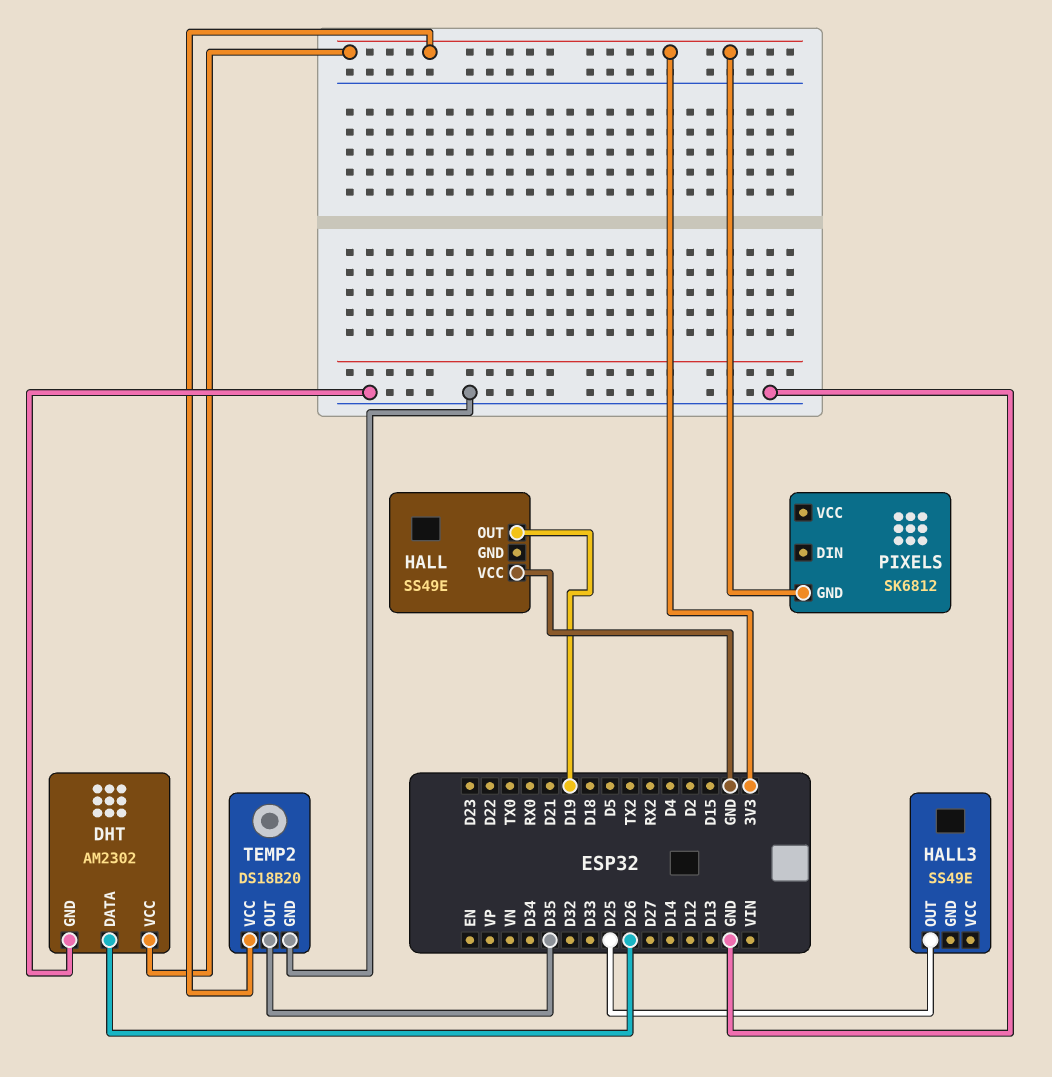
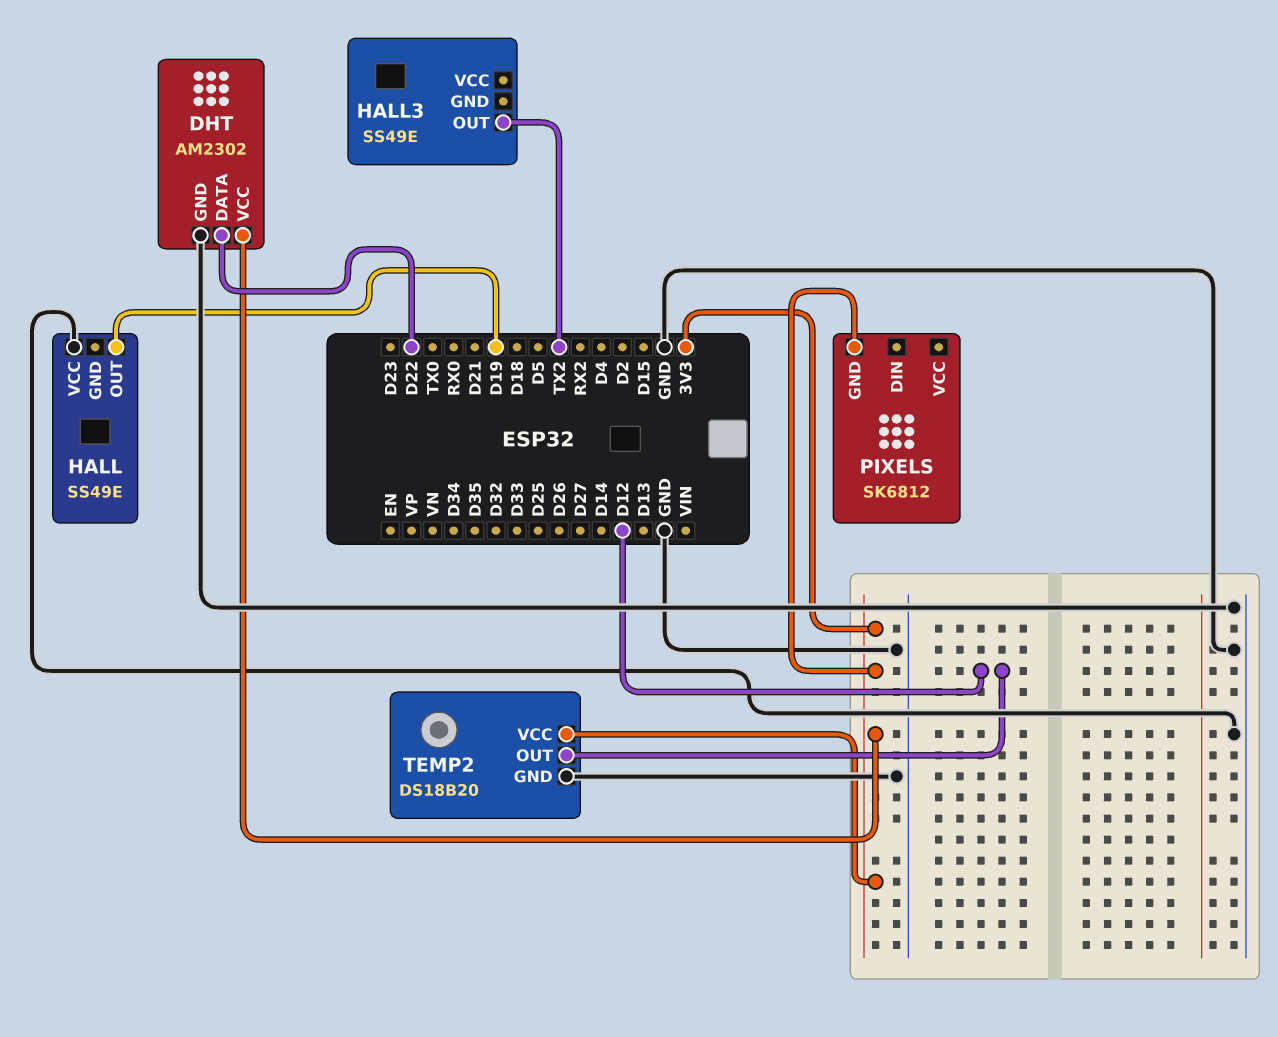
DHT pin DATA: D26 -> D22
HALL3 pin OUT: D25 -> TX2
TEMP2 pin OUT: D35 -> D12

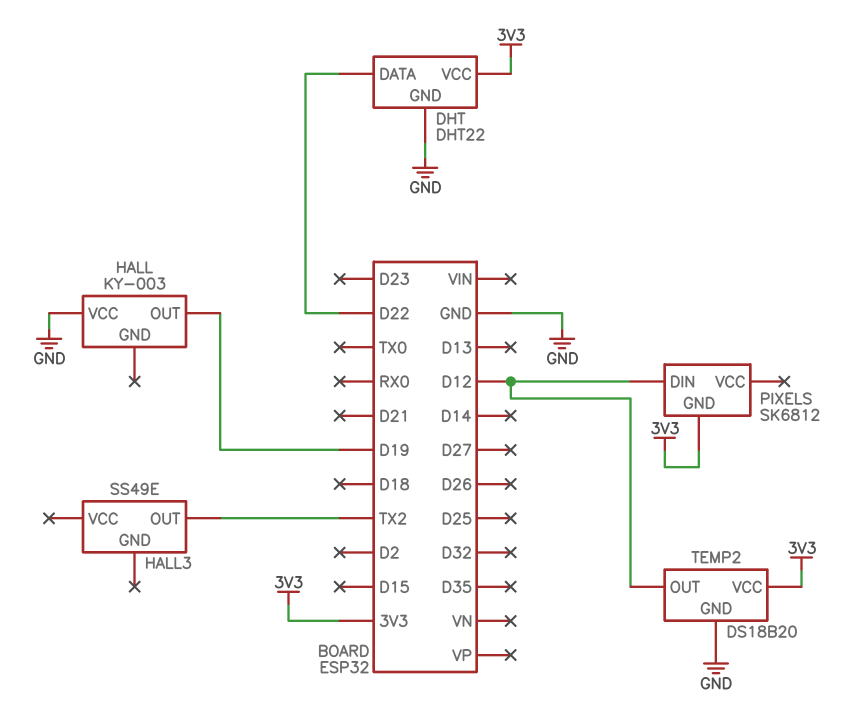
DHT: AM2302 -> DHT22
HALL: SS49E -> KY-003
PIXELS pin DIN: none -> D12

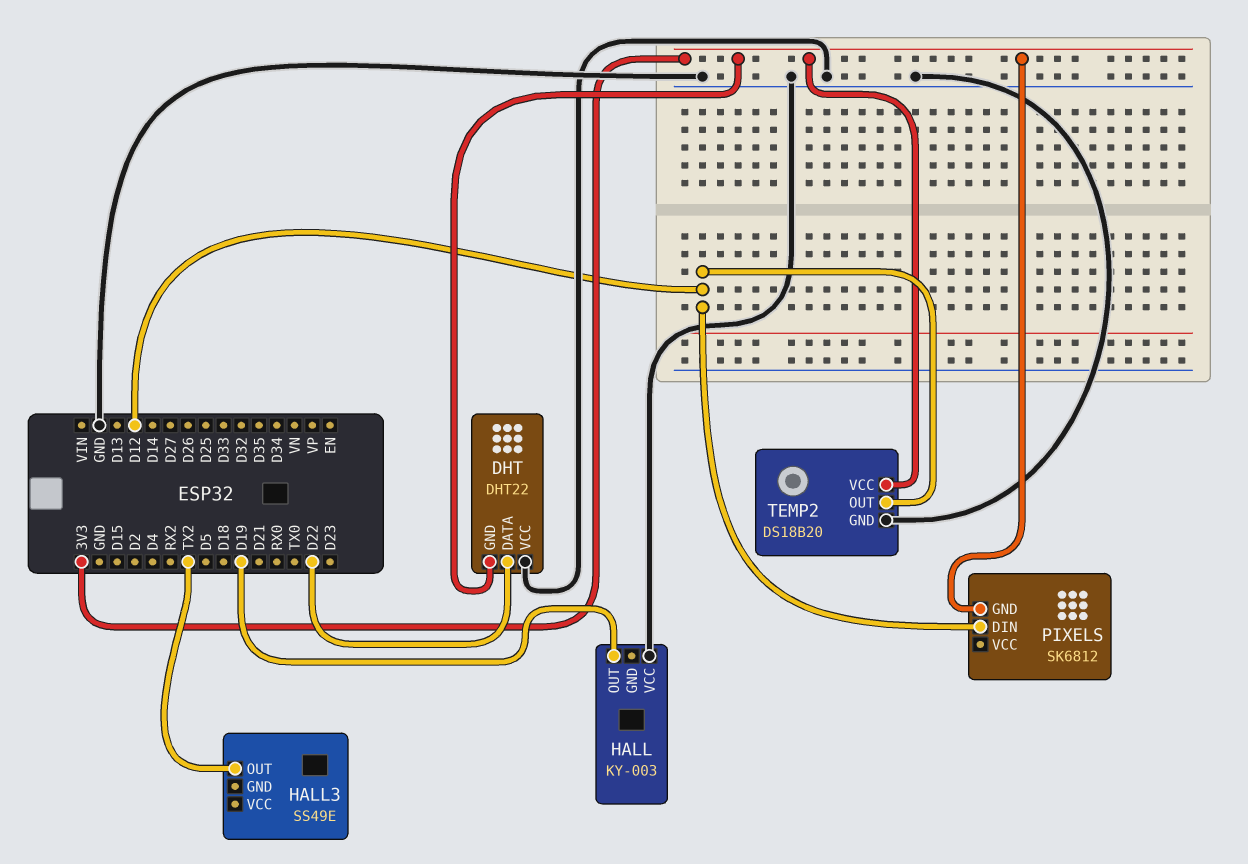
DHT pin GND: GND -> 3V3
DHT pin VCC: 3V3 -> GND

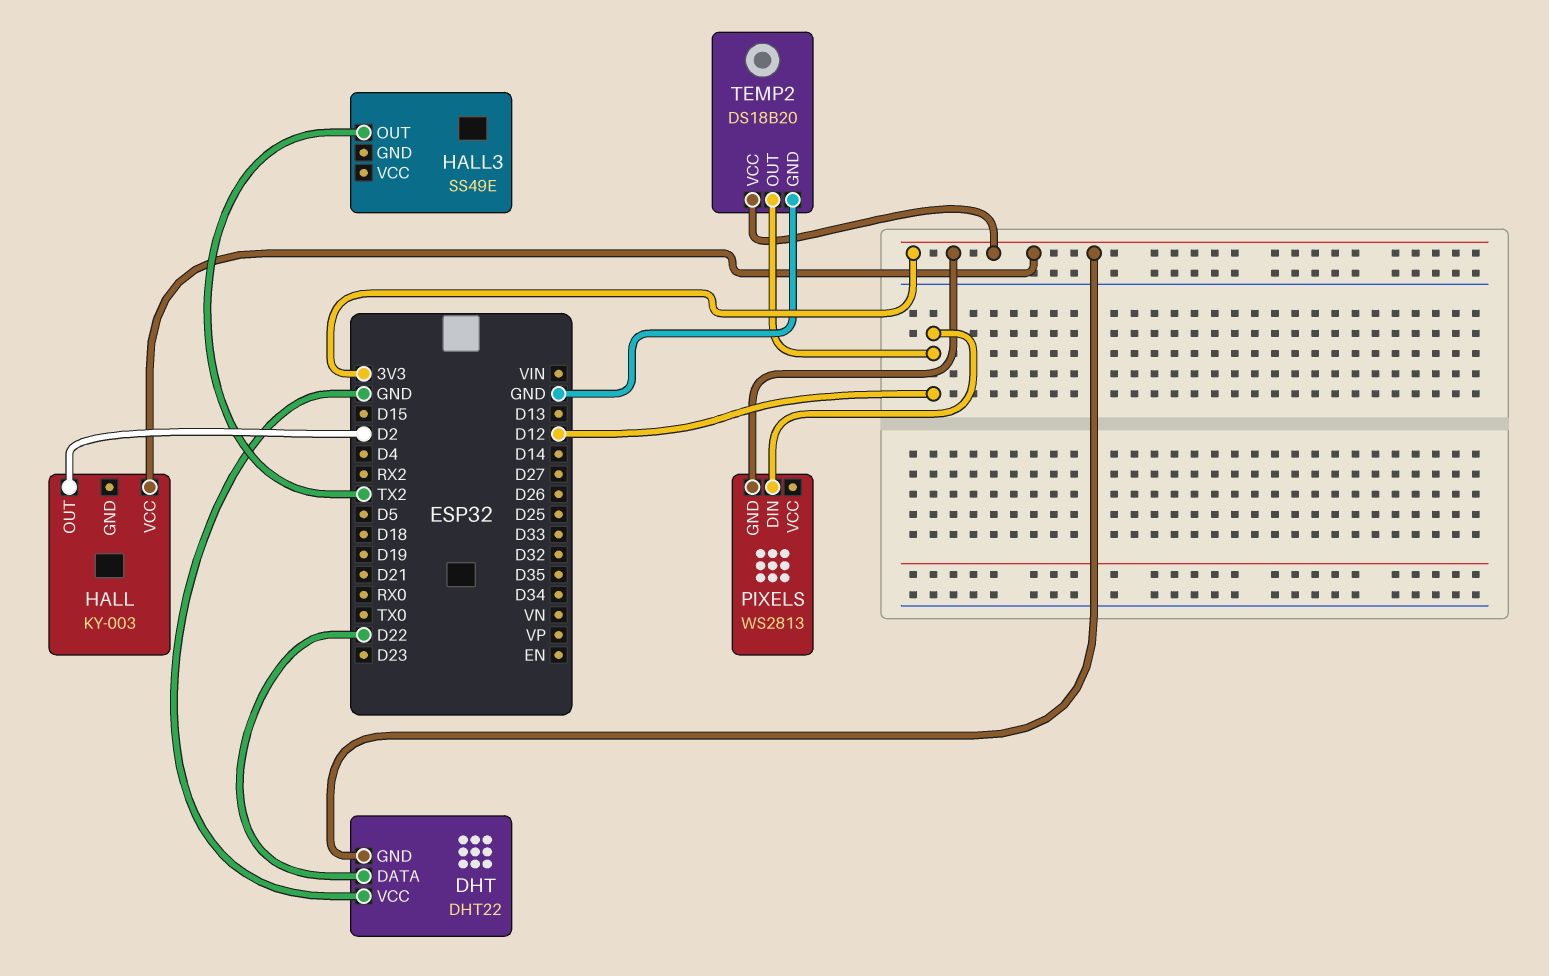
HALL pin OUT: D19 -> D2
HALL pin VCC: GND -> 3V3
PIXELS: SK6812 -> WS2813

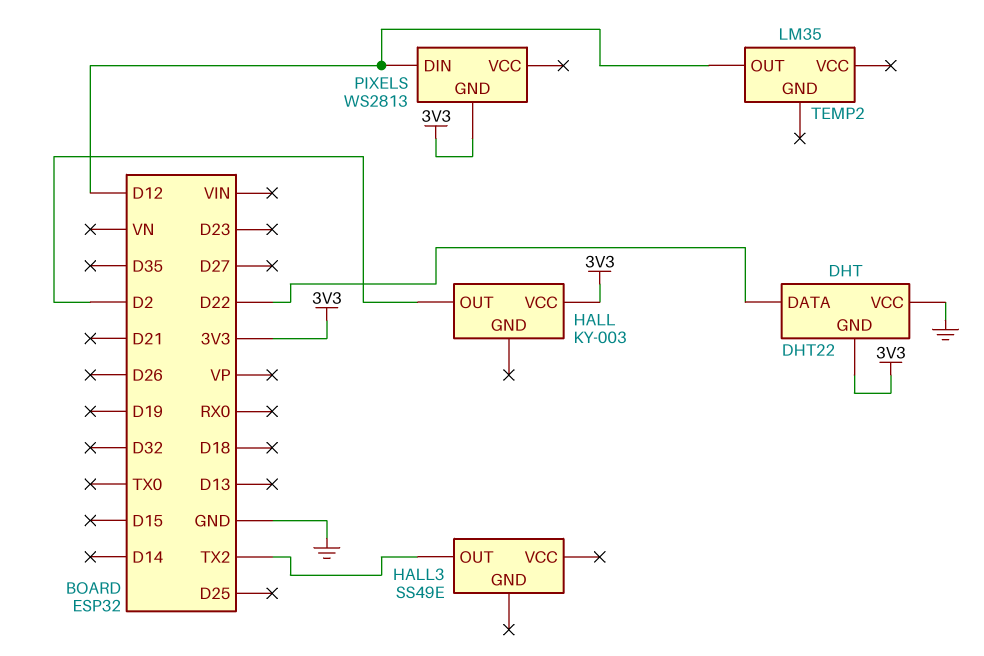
TEMP2: DS18B20 -> LM35
TEMP2 pin GND: GND -> none
TEMP2 pin VCC: 3V3 -> none

